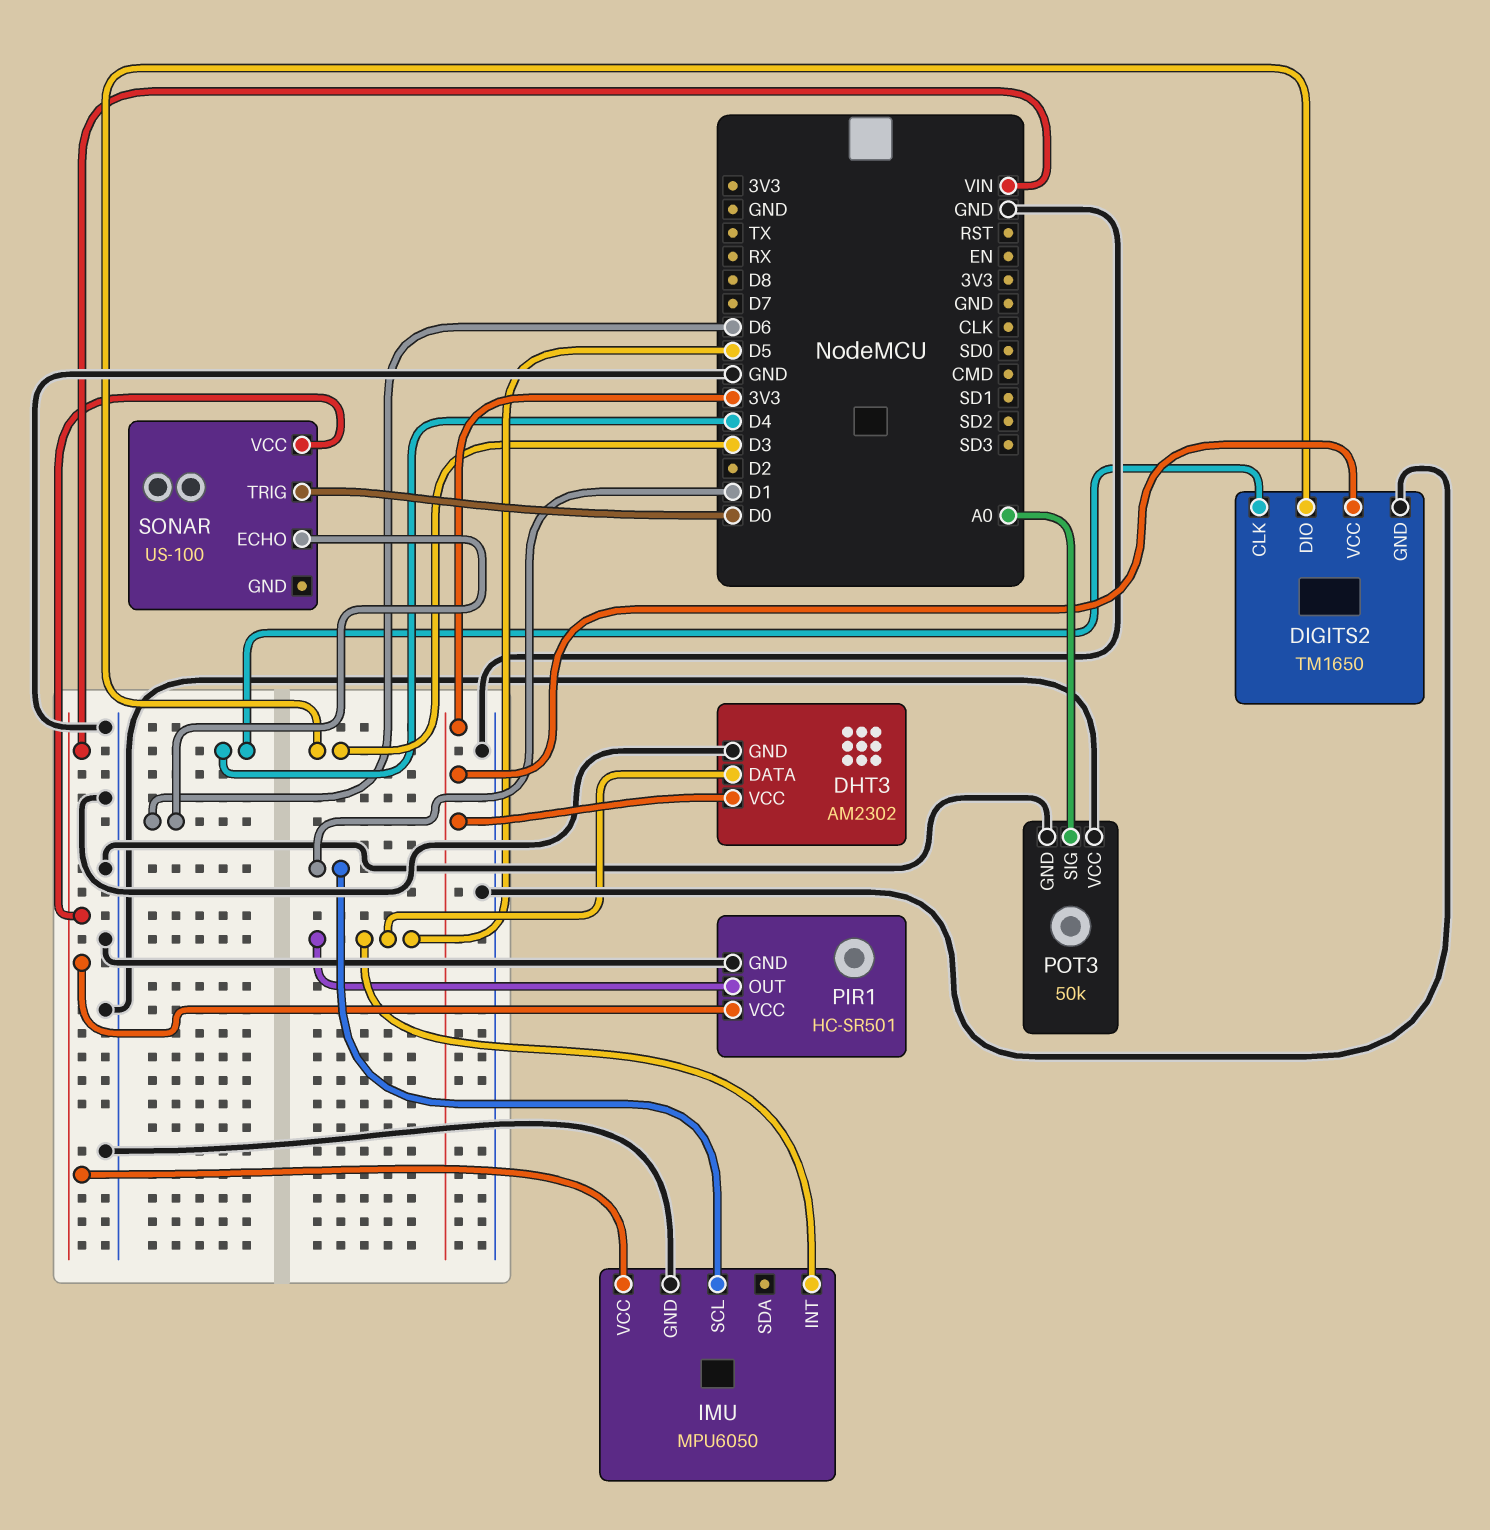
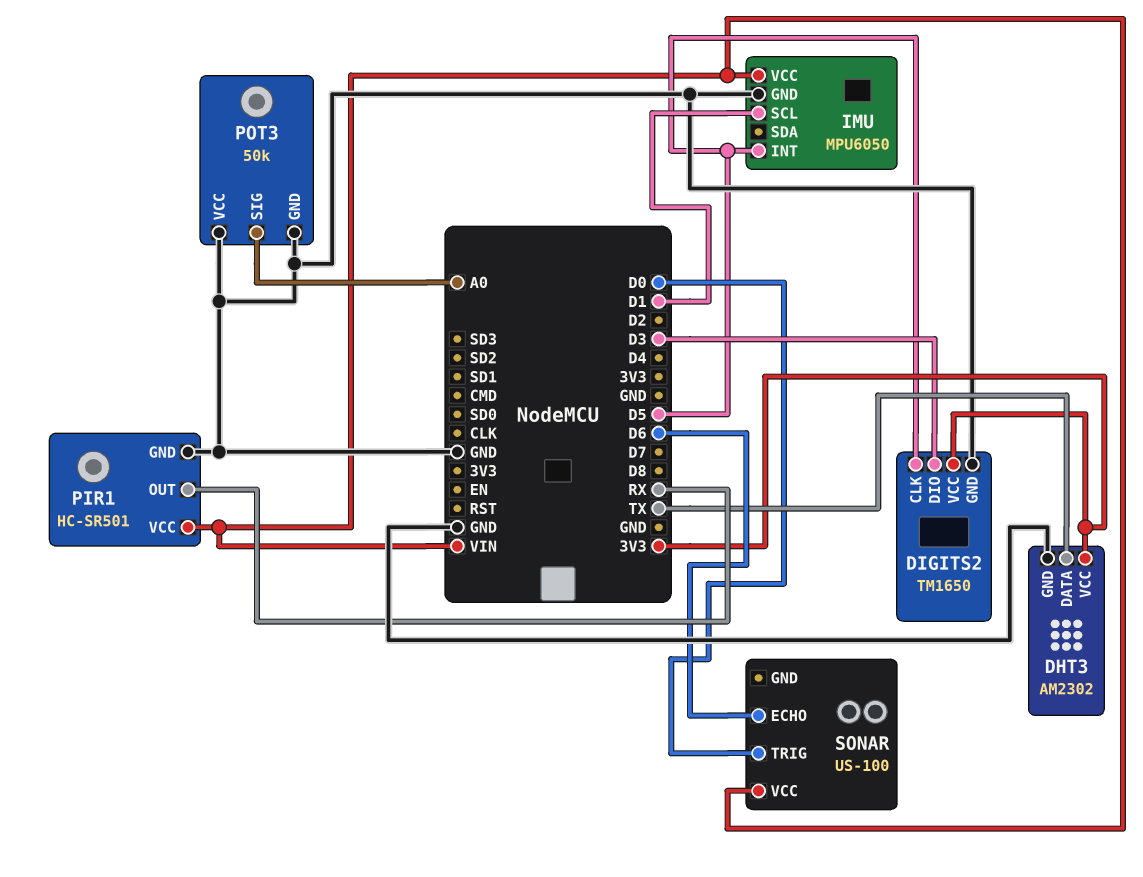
DHT3 pin DATA: D5 -> TX
DIGITS2 pin CLK: D4 -> D5
PIR1 pin OUT: D5 -> RX

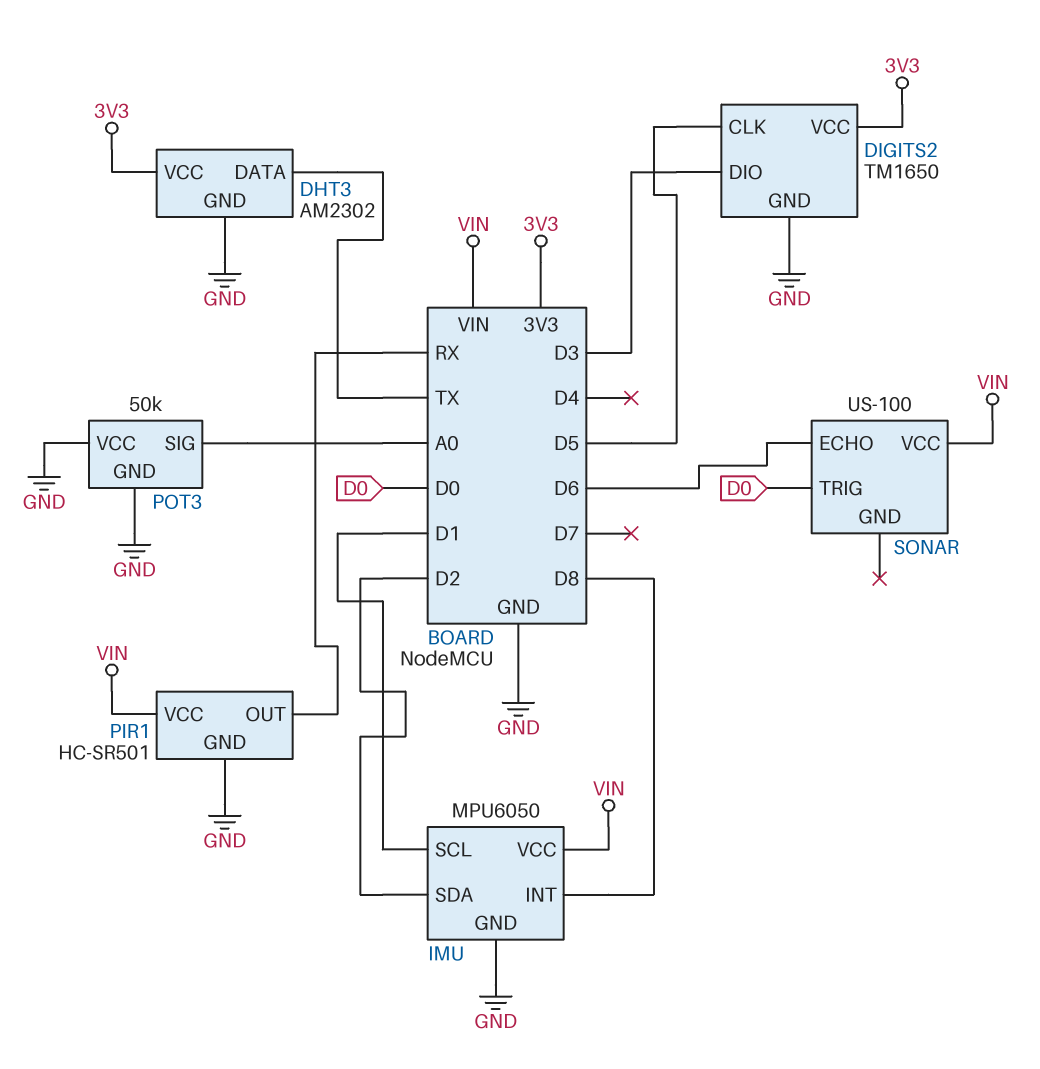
IMU pin INT: D5 -> D8
IMU pin SDA: none -> D2

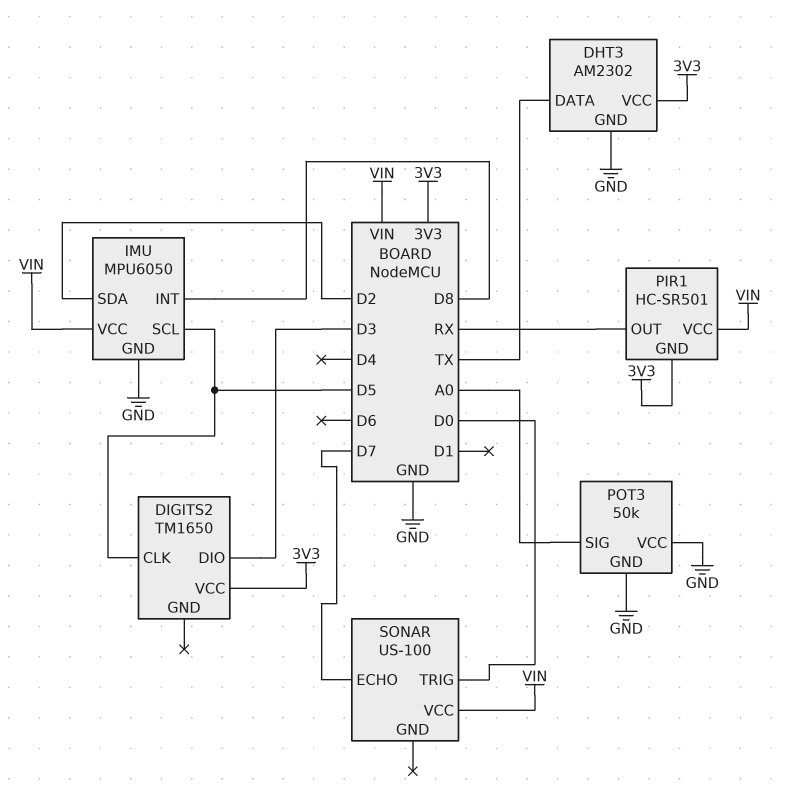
DIGITS2 pin GND: GND -> none
IMU pin SCL: D1 -> D5
PIR1 pin GND: GND -> 3V3
SONAR pin ECHO: D6 -> D7

